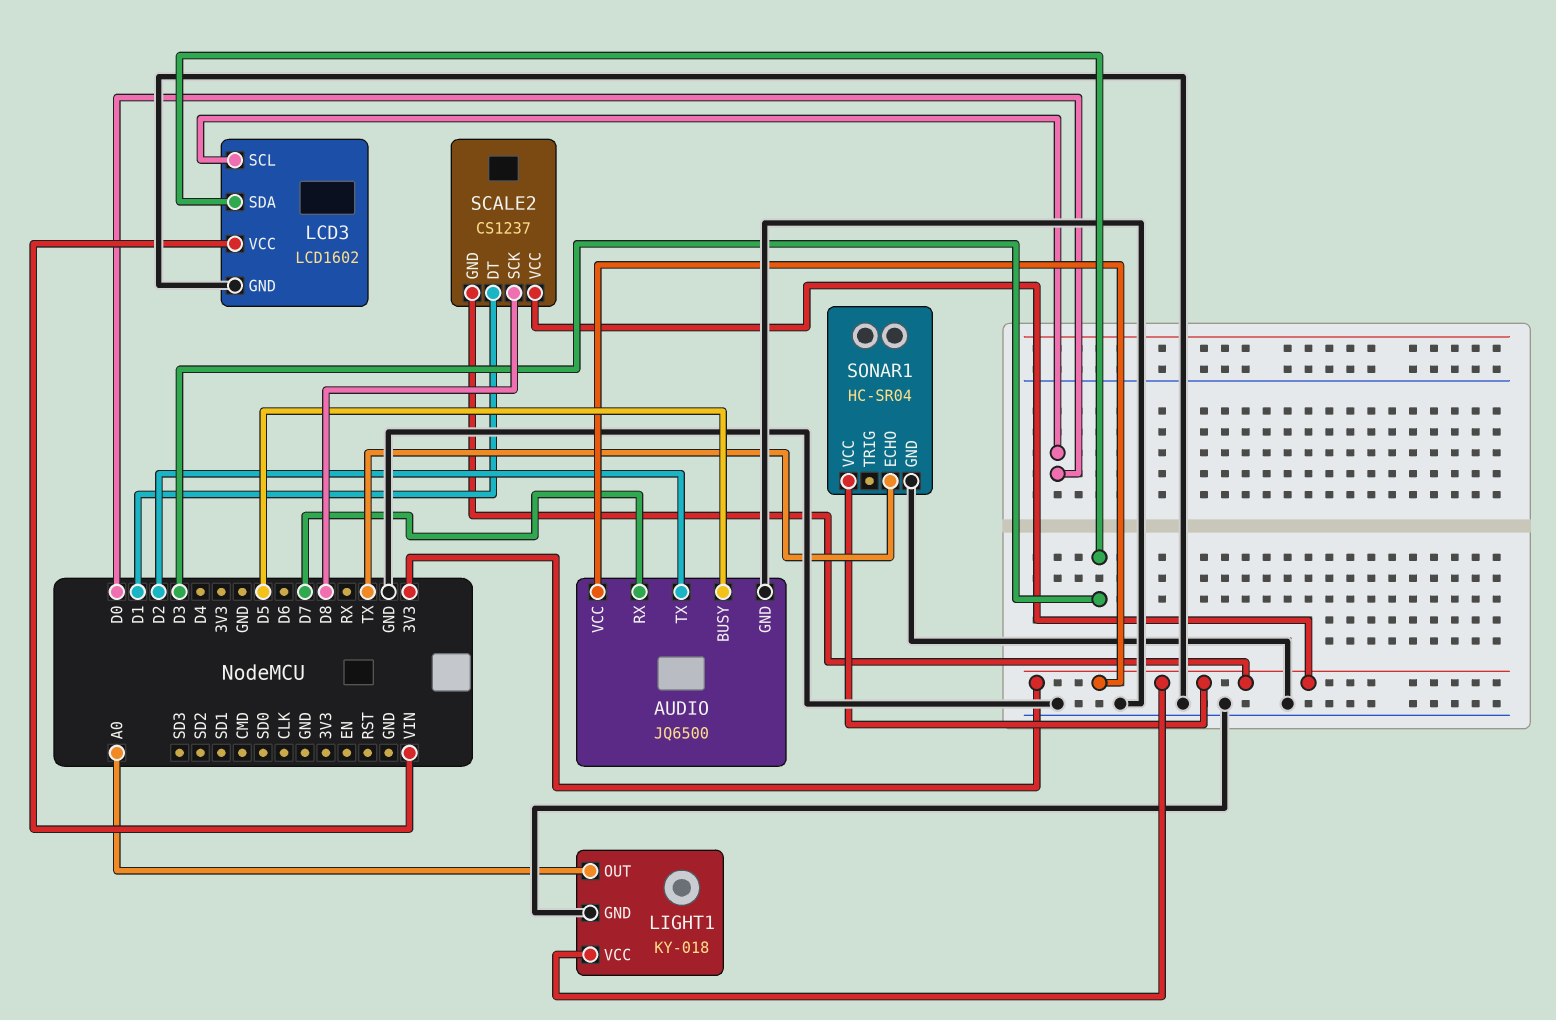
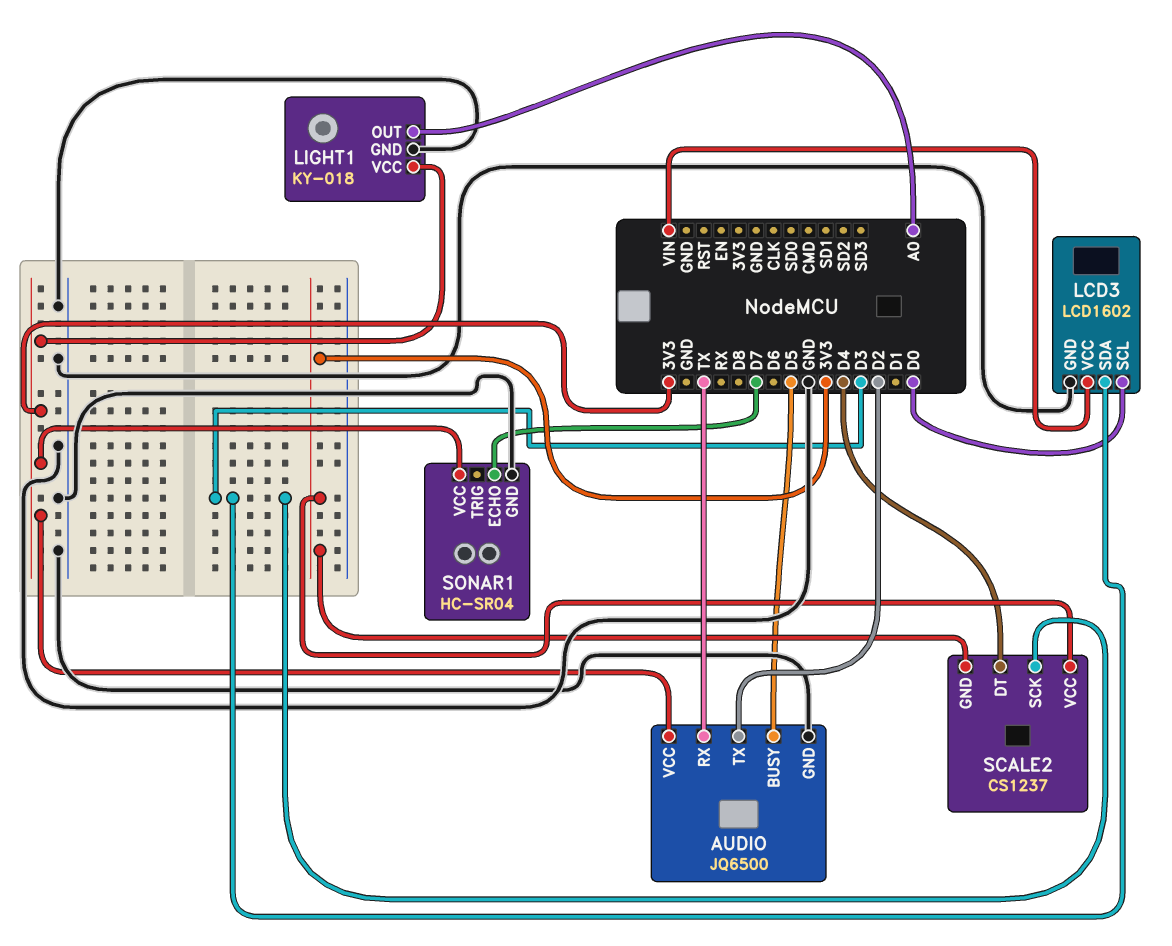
AUDIO pin RX: D7 -> TX
SCALE2 pin DT: D1 -> D4
SCALE2 pin SCK: D8 -> D3
SONAR1 pin ECHO: TX -> D7

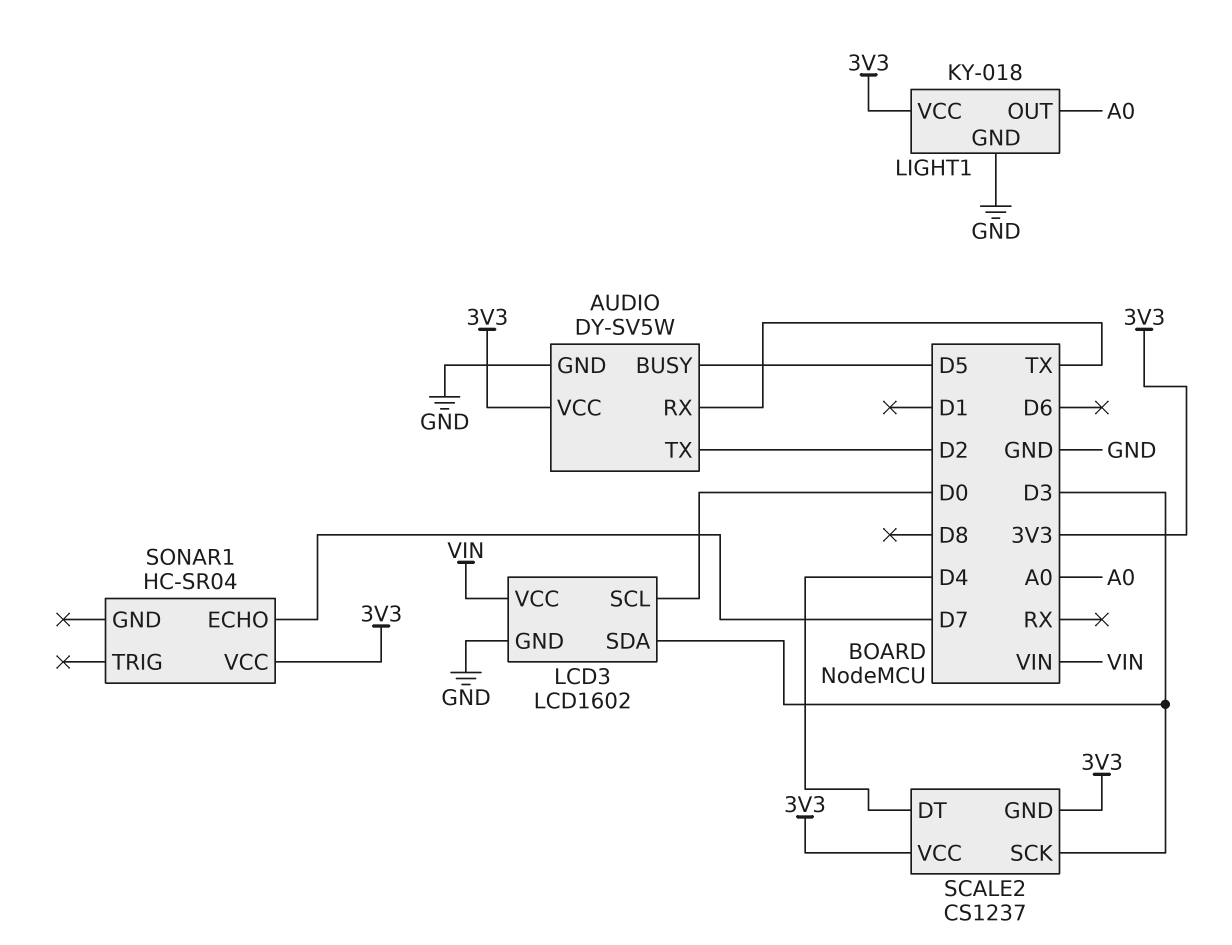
AUDIO: JQ6500 -> DY-SV5W
SONAR1 pin GND: GND -> none

